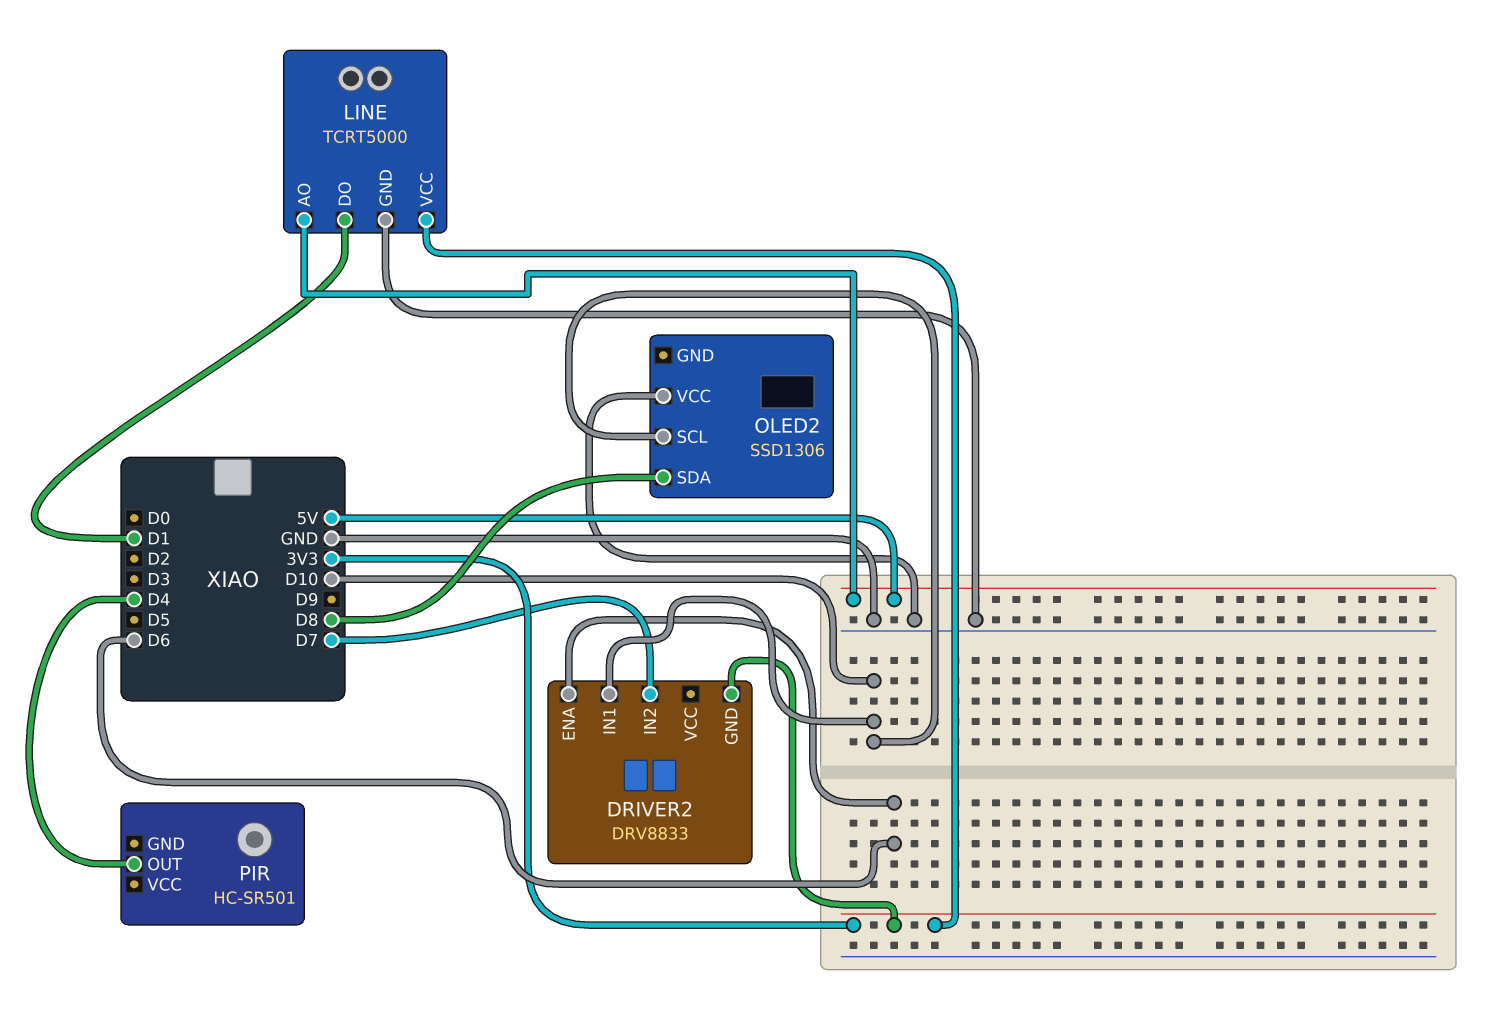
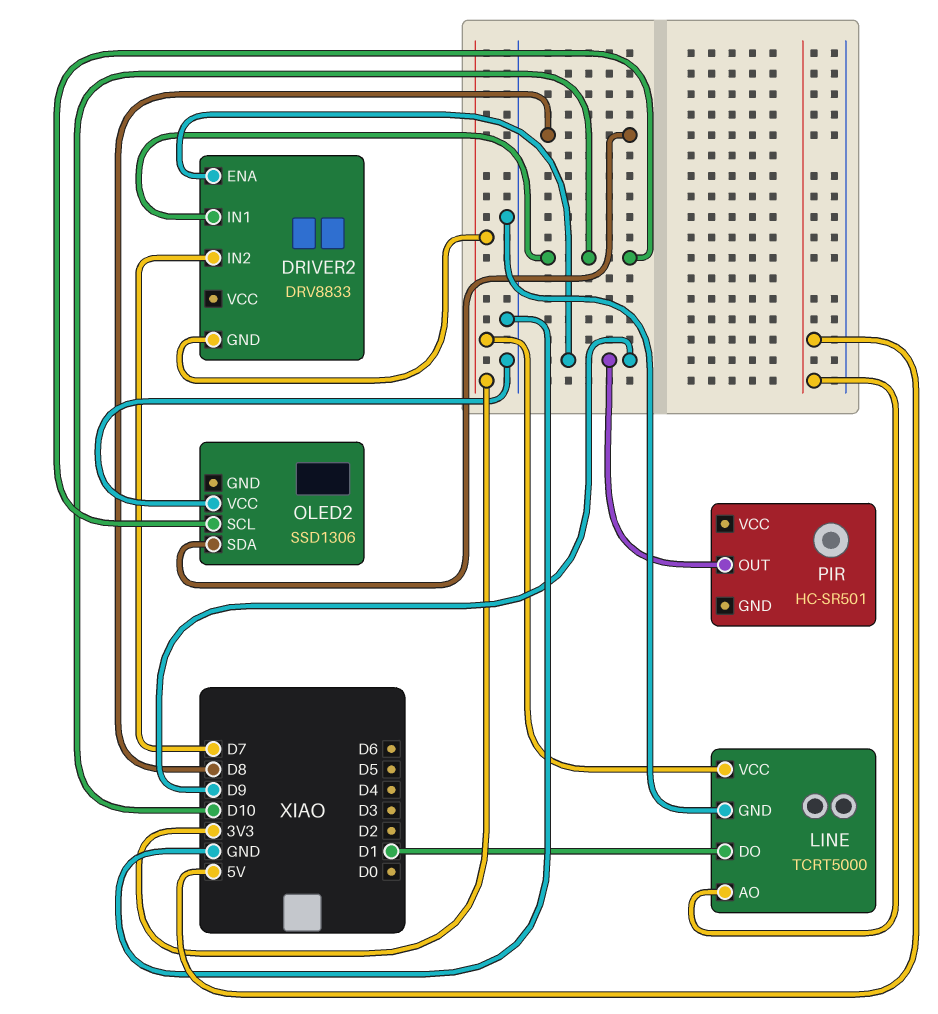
DRIVER2 pin ENA: D6 -> D9
PIR pin OUT: D4 -> D9

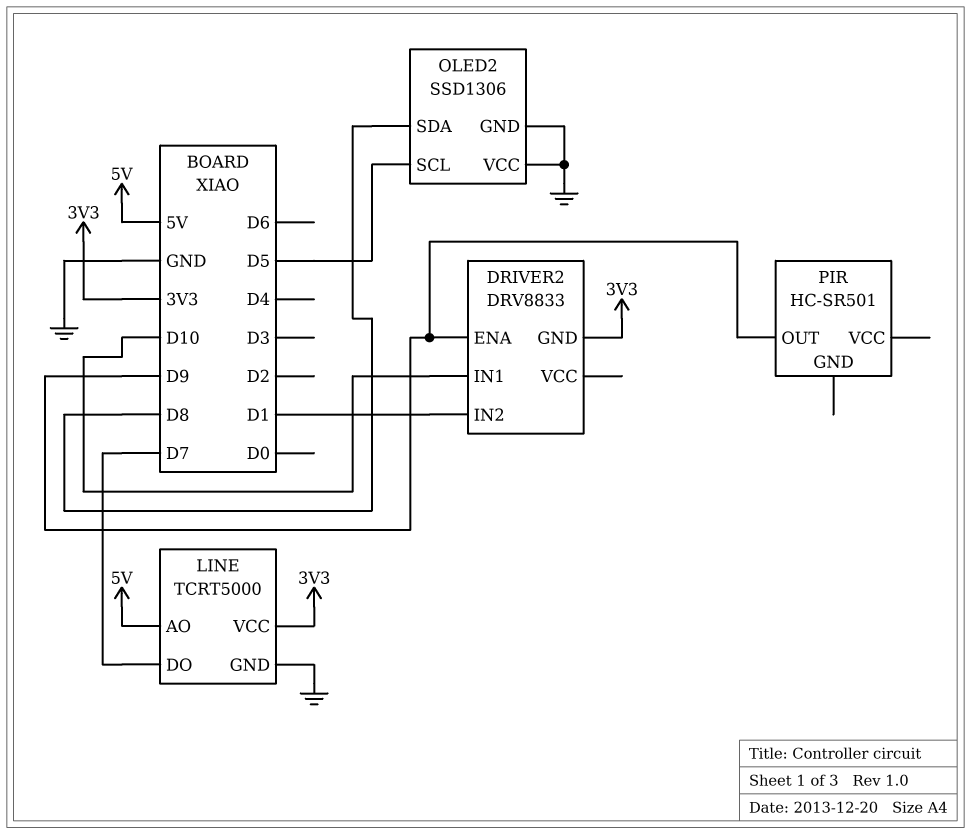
DRIVER2 pin IN2: D7 -> D1
LINE pin DO: D1 -> D7
OLED2 pin GND: none -> GND
OLED2 pin SCL: D10 -> D5

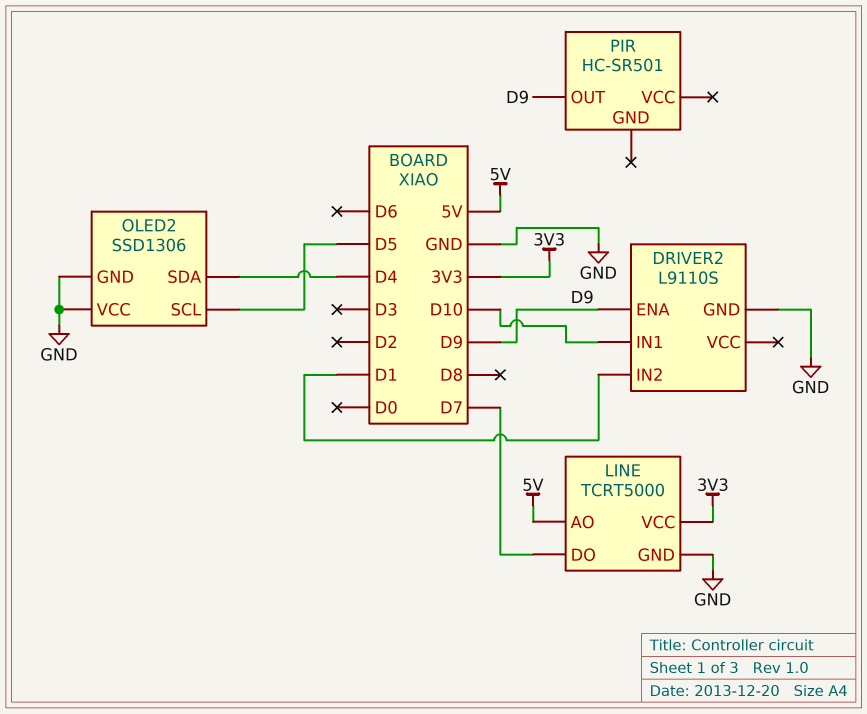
DRIVER2: DRV8833 -> L9110S
DRIVER2 pin GND: 3V3 -> GND
OLED2 pin SDA: D8 -> D4

